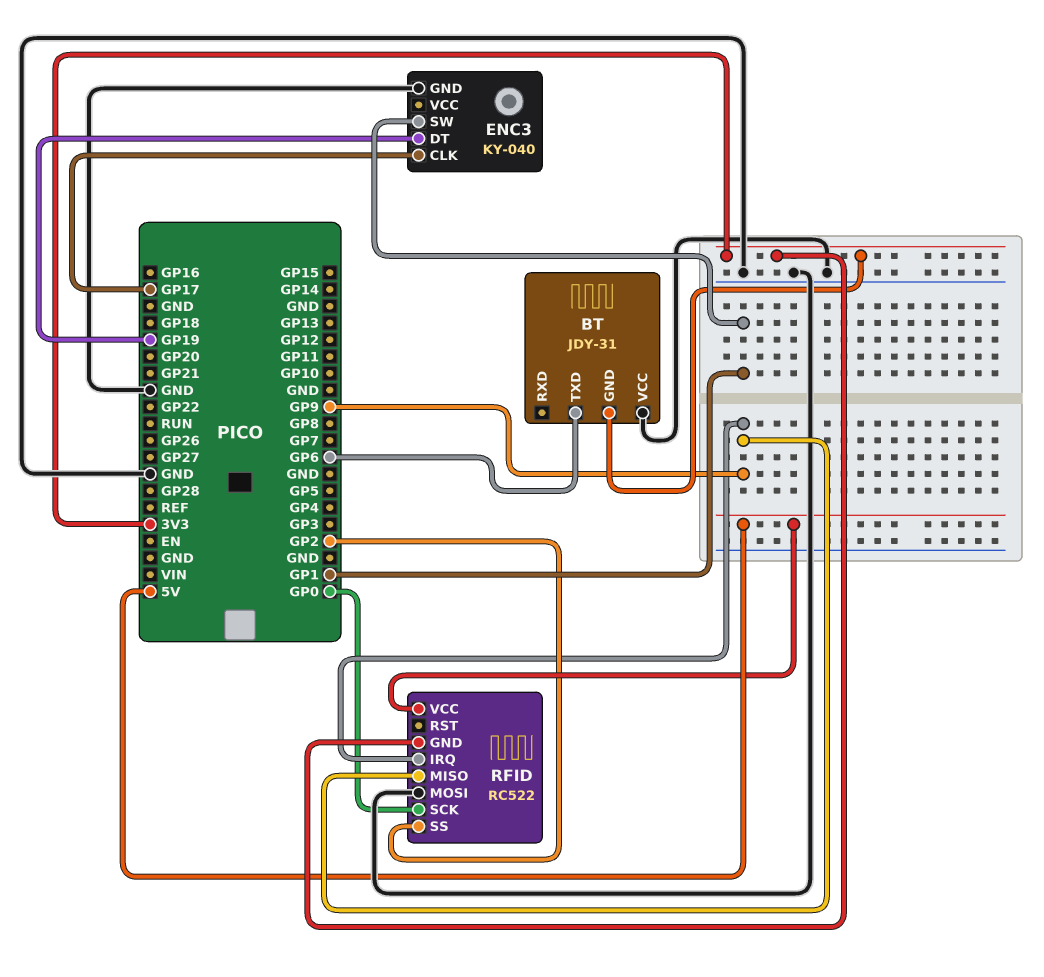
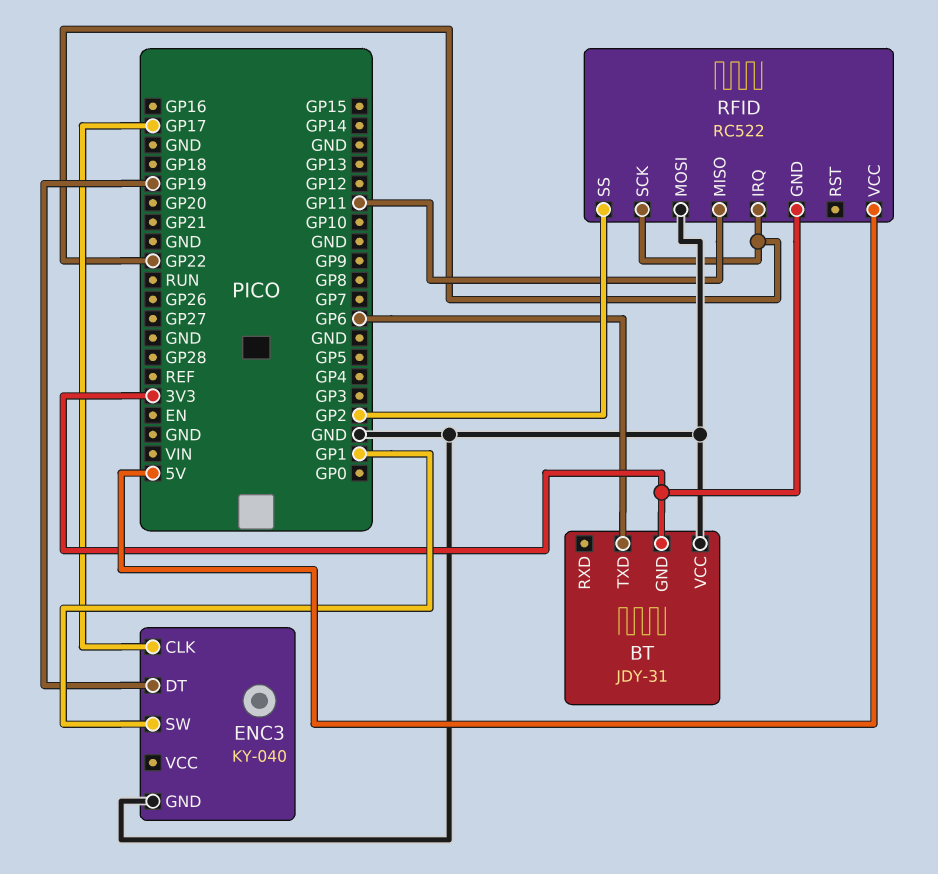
RFID pin IRQ: GP9 -> GP22
RFID pin MISO: GP9 -> GP11
RFID pin SCK: GP0 -> GP22

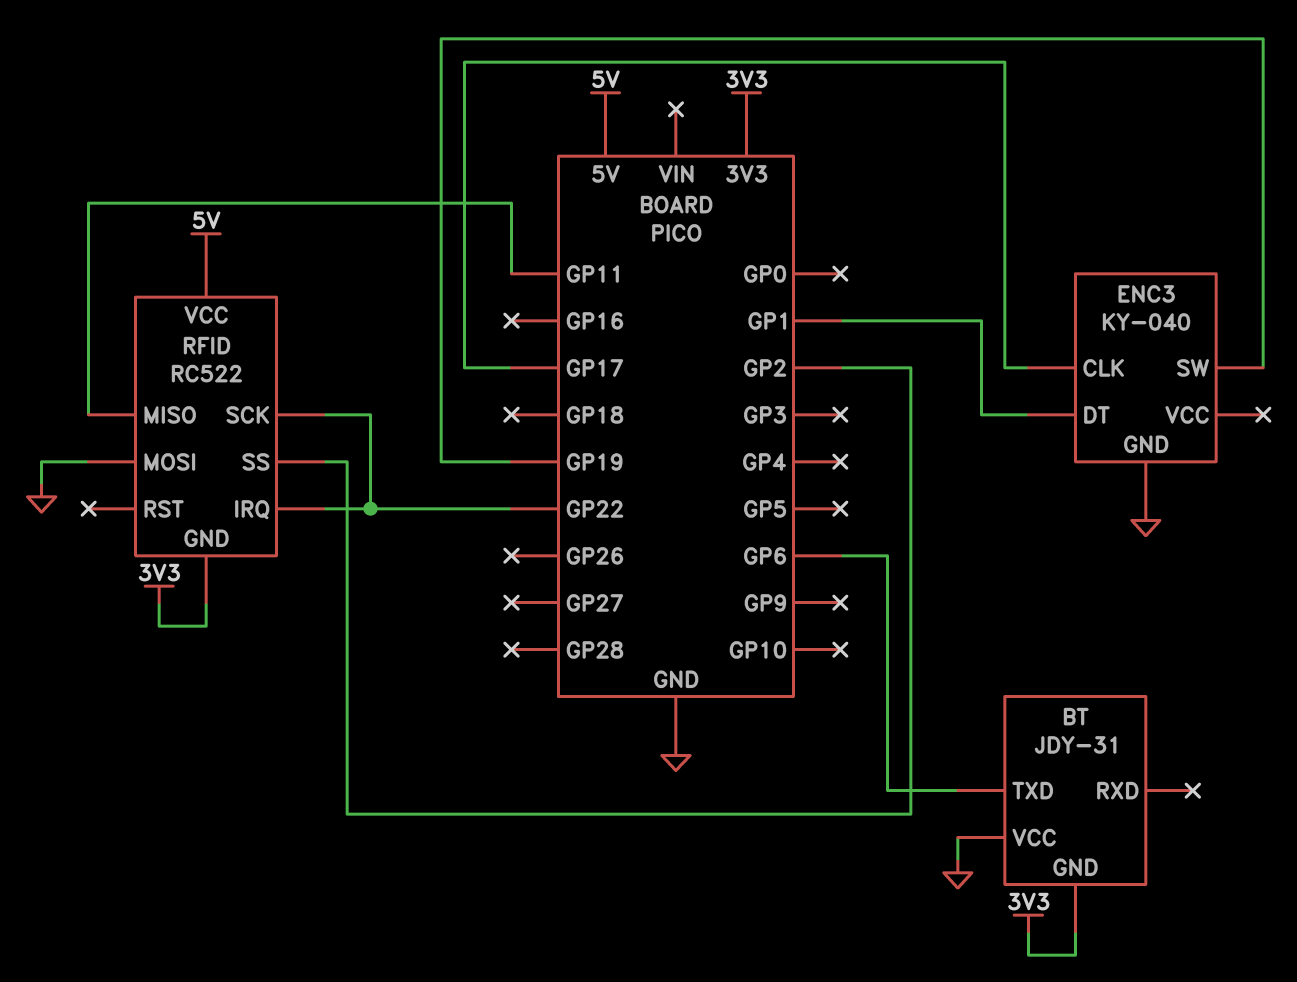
ENC3 pin DT: GP19 -> GP1
ENC3 pin SW: GP1 -> GP19

